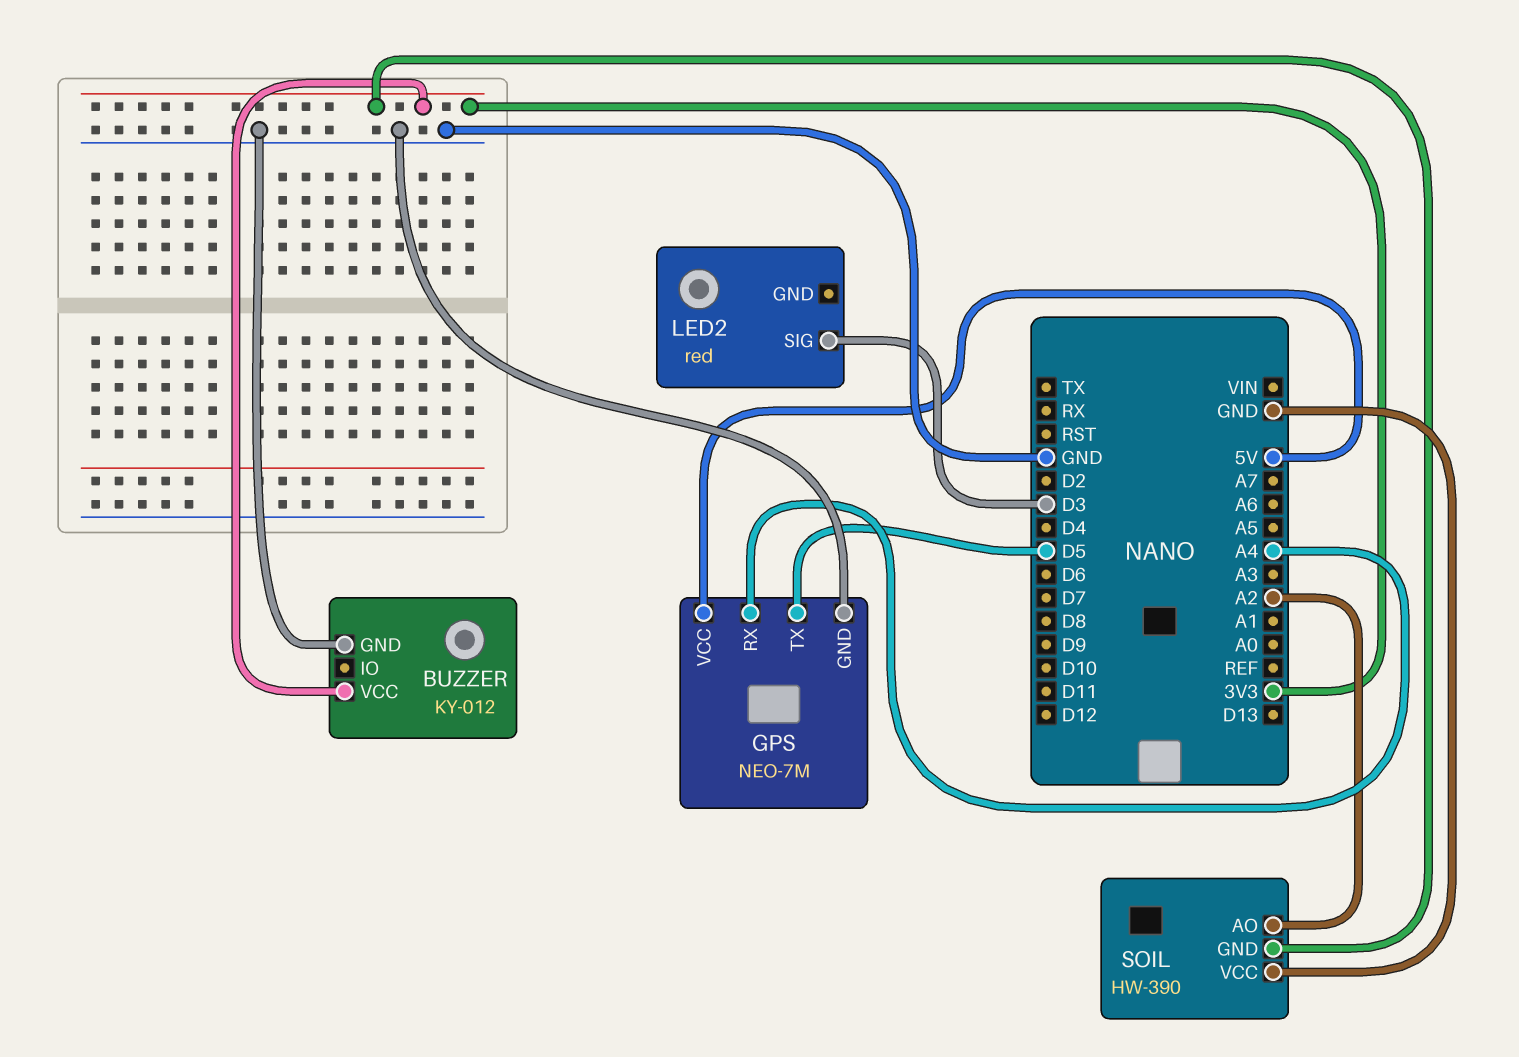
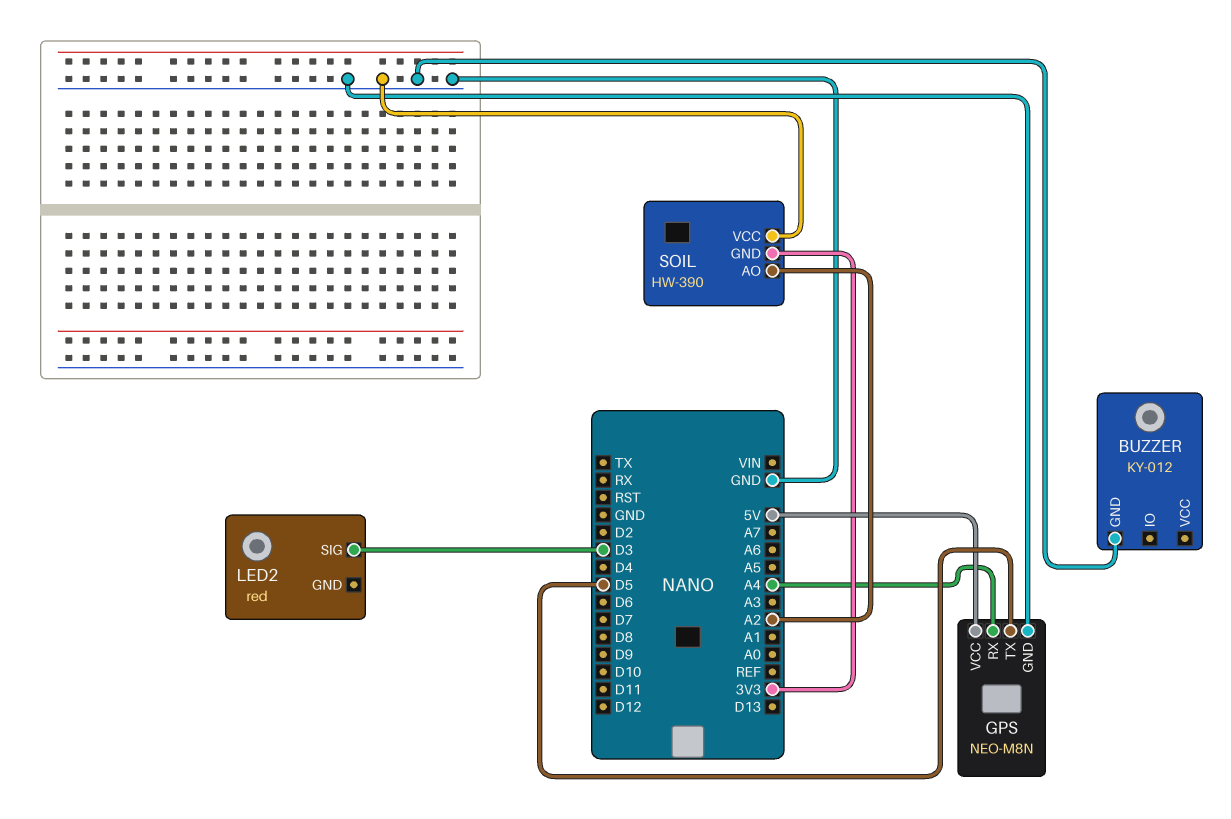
BUZZER pin VCC: 3V3 -> none
GPS: NEO-7M -> NEO-M8N

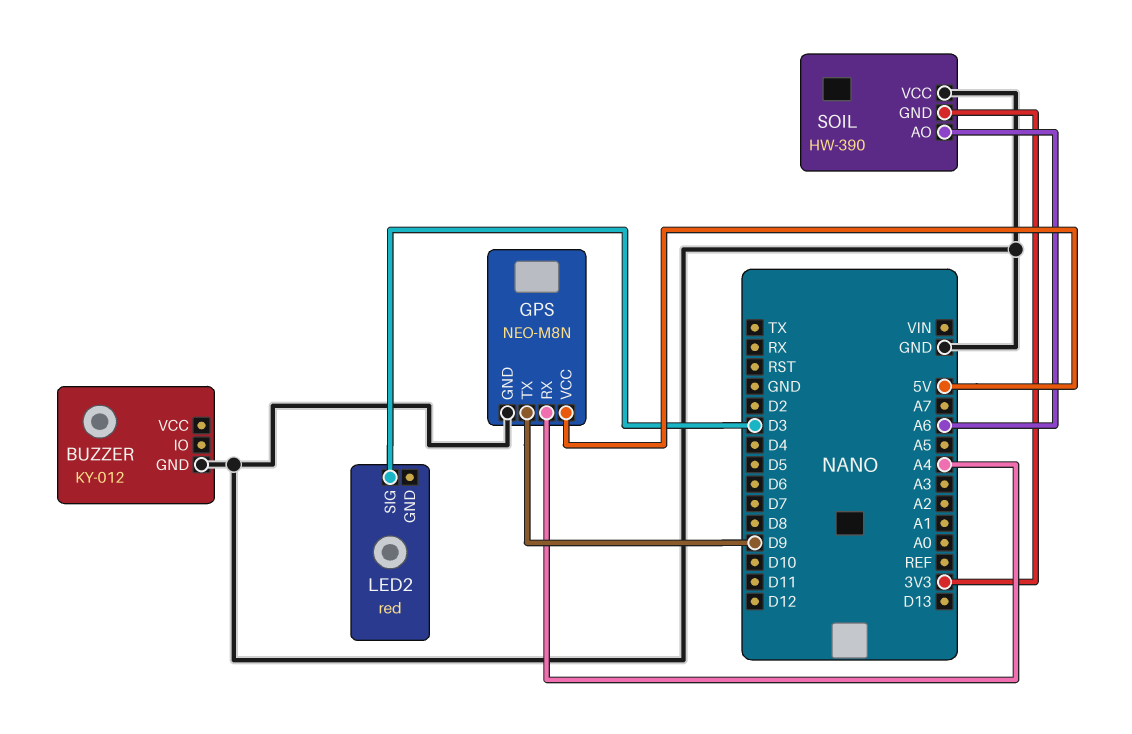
GPS pin TX: D5 -> D9
SOIL pin AO: A2 -> A6

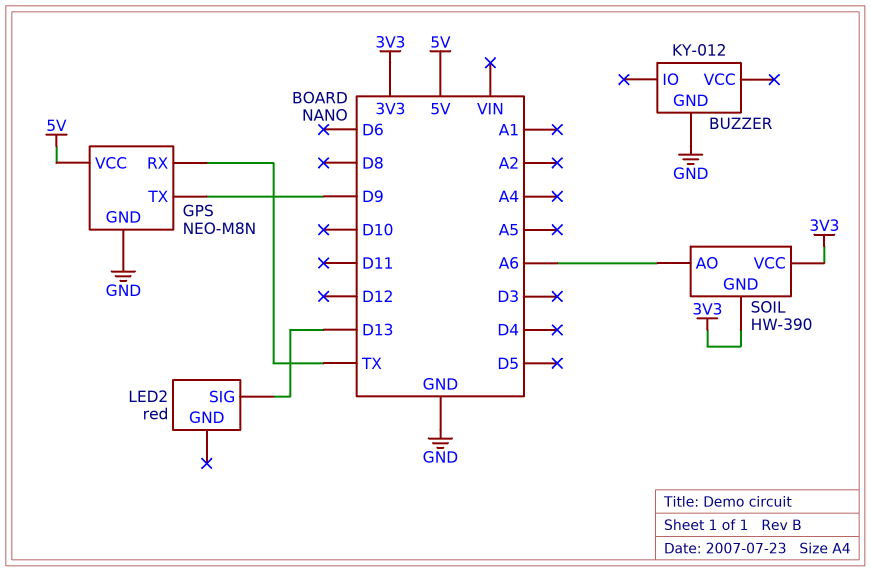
GPS pin RX: A4 -> TX
LED2 pin SIG: D3 -> D13
SOIL pin VCC: GND -> 3V3

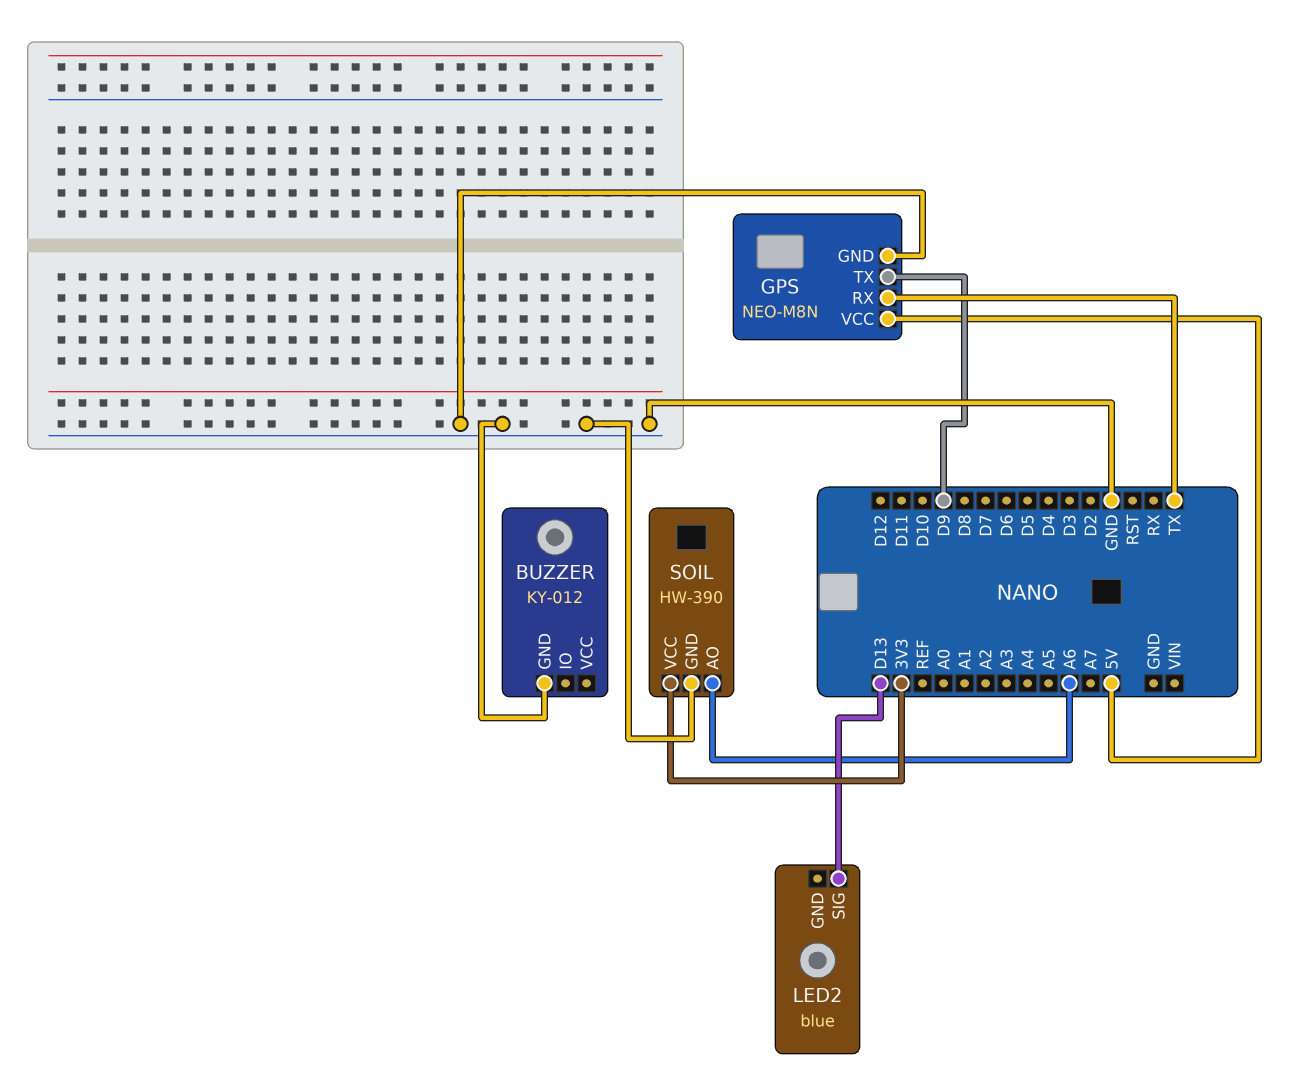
LED2: red -> blue
SOIL pin GND: 3V3 -> GND

